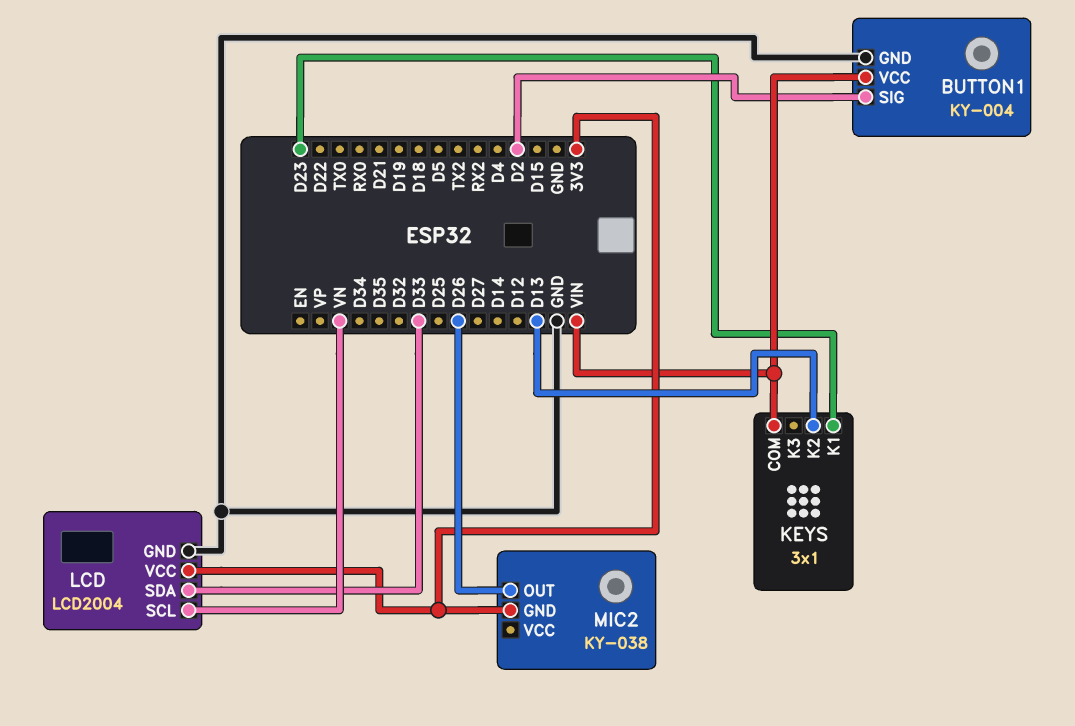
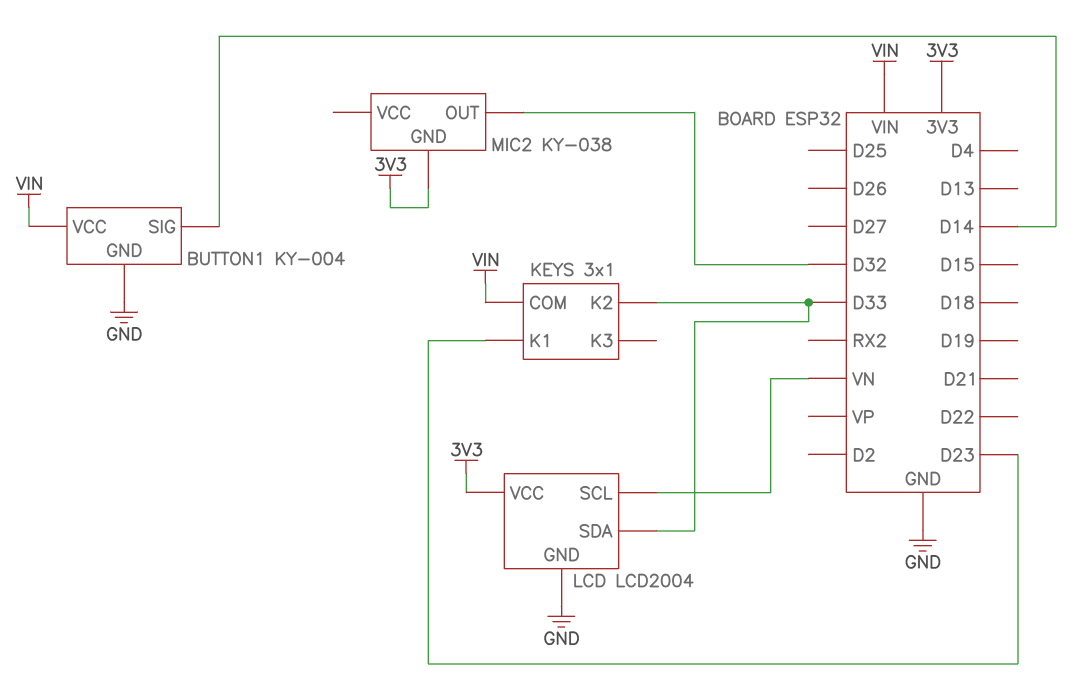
BUTTON1 pin SIG: D2 -> D14
KEYS pin K2: D13 -> D33
MIC2 pin OUT: D26 -> D32

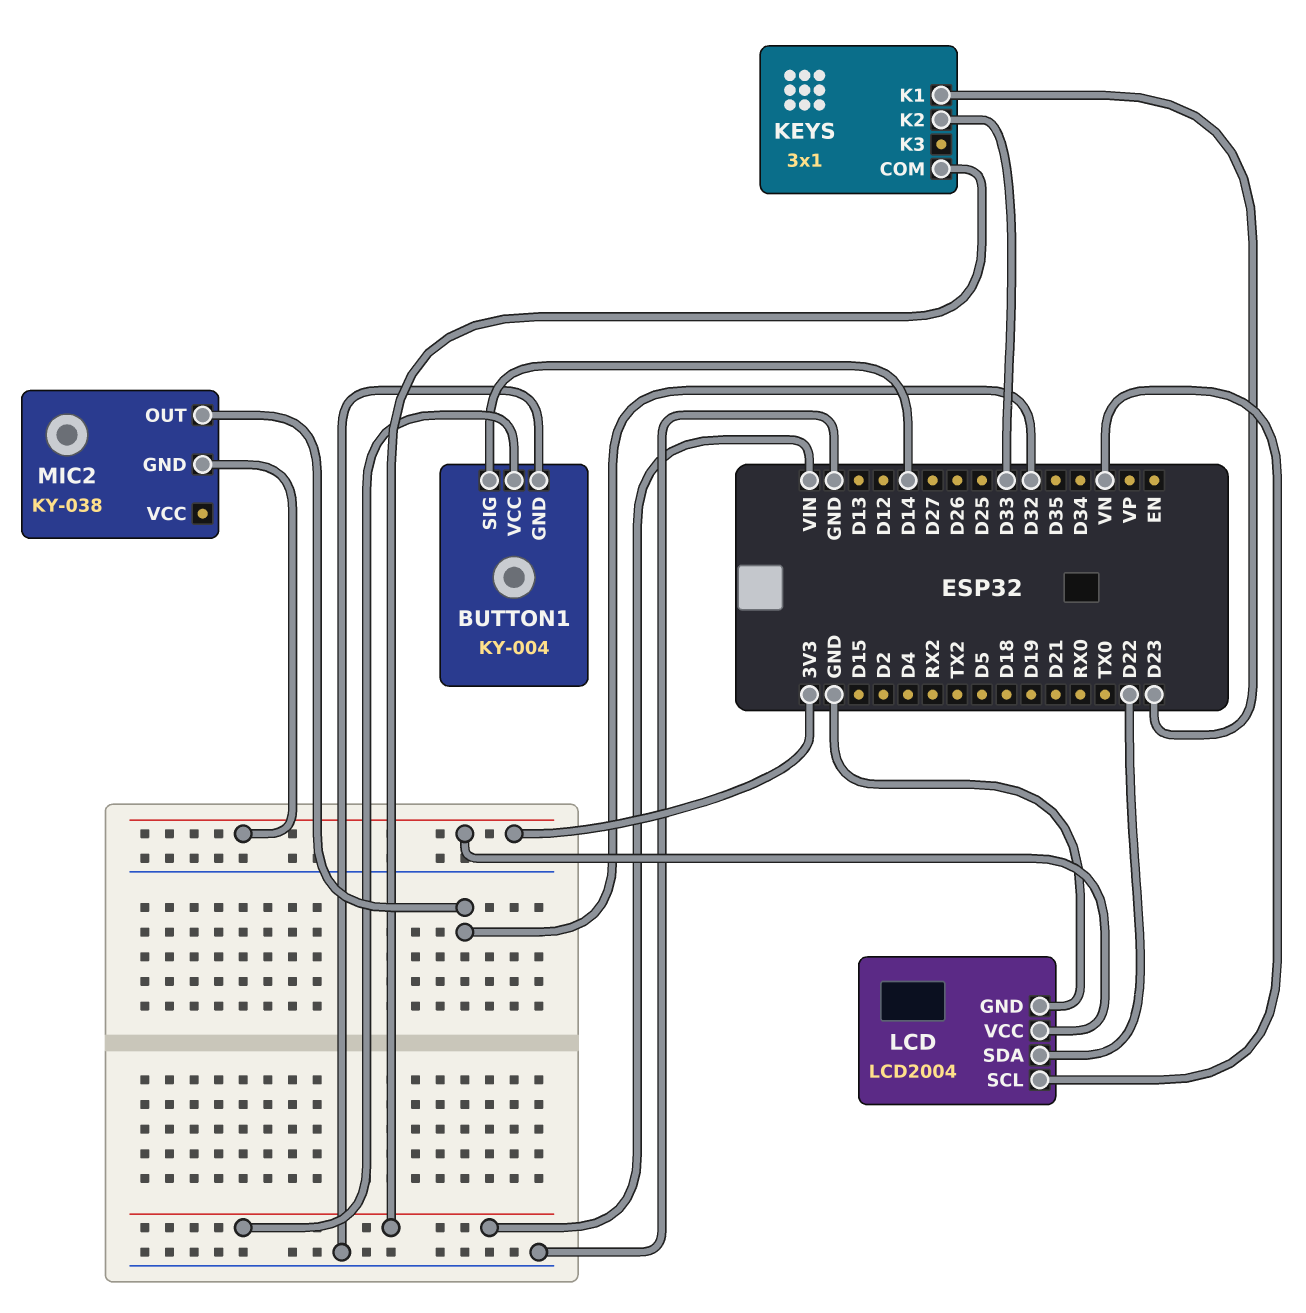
LCD pin SDA: D33 -> D22

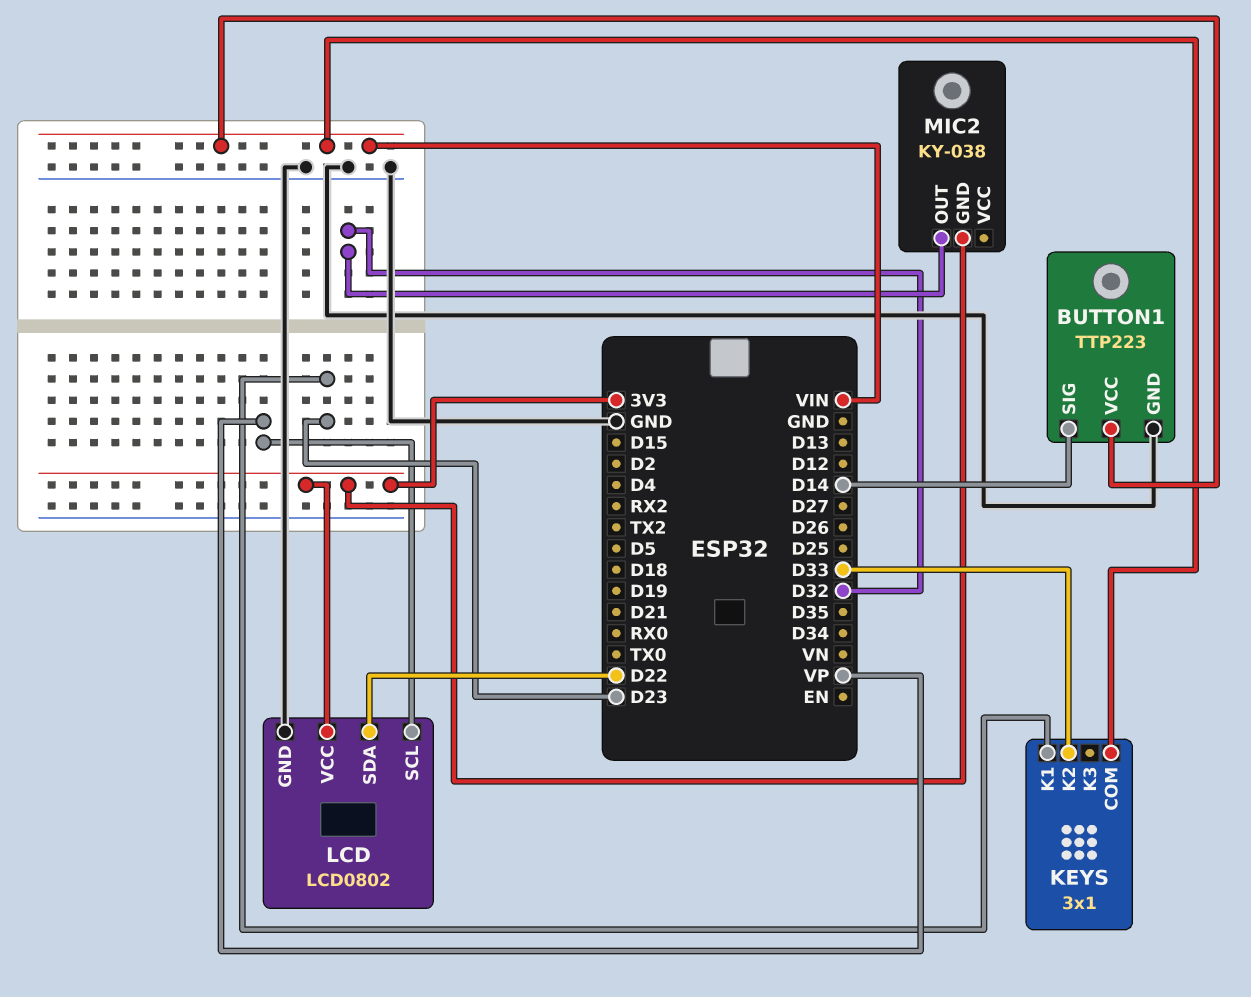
BUTTON1: KY-004 -> TTP223
LCD: LCD2004 -> LCD0802
LCD pin SCL: VN -> VP

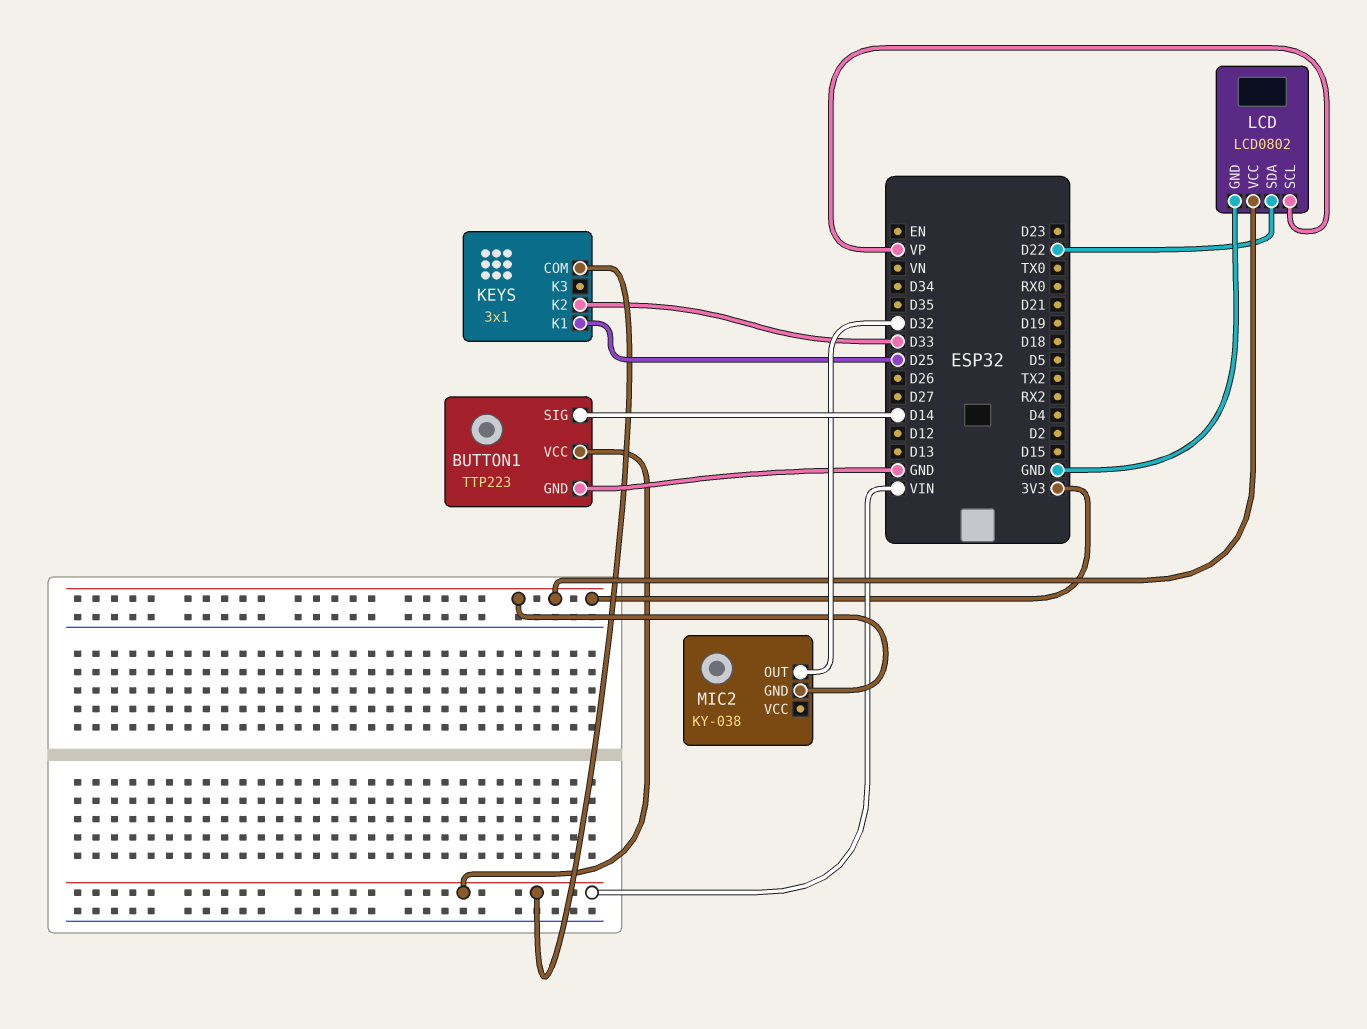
KEYS pin K1: D23 -> D25

